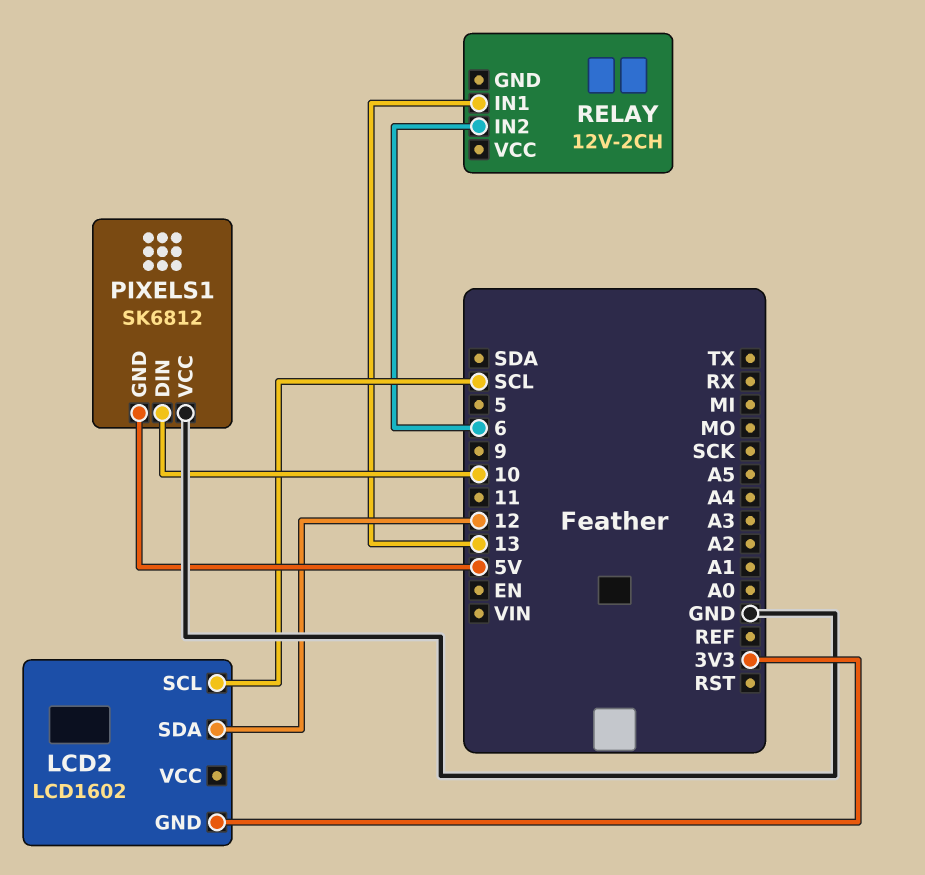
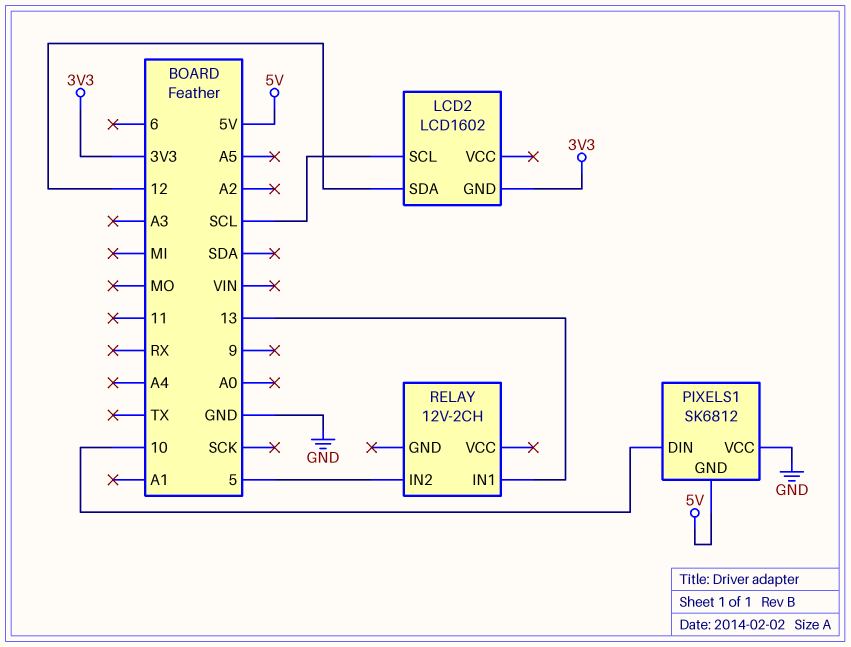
RELAY pin IN2: 6 -> 5

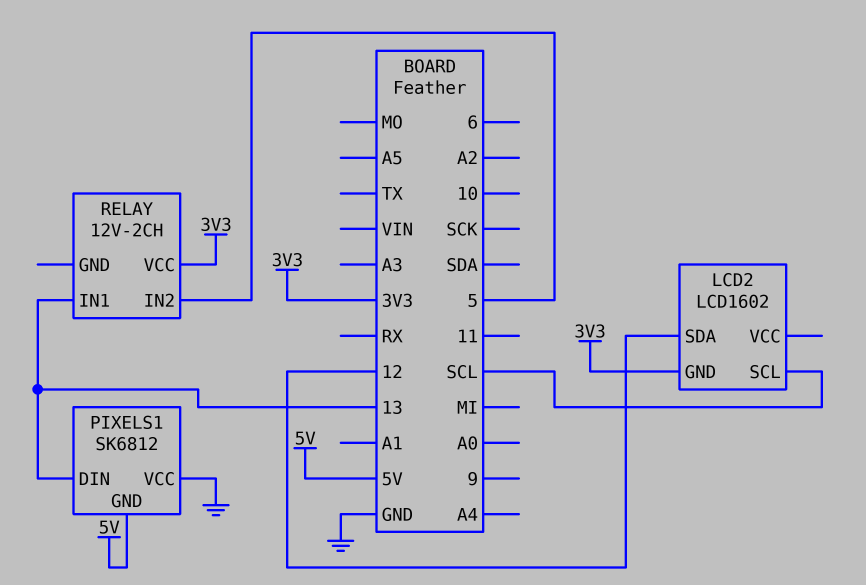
PIXELS1 pin DIN: 10 -> 13
RELAY pin VCC: none -> 3V3

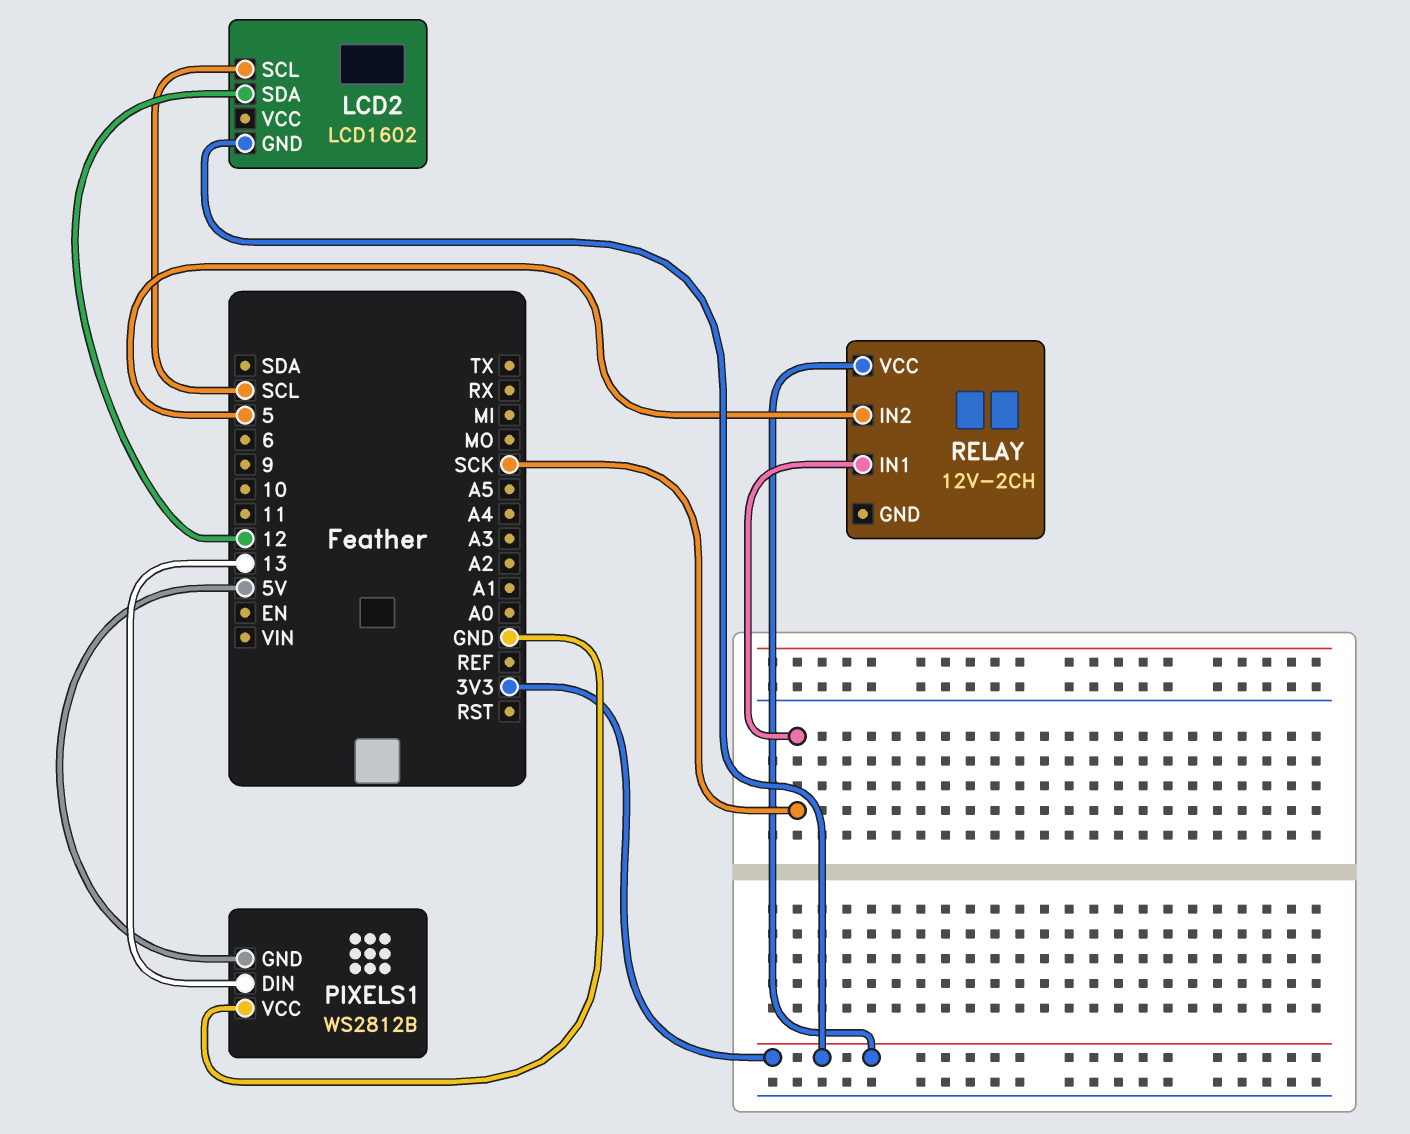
PIXELS1: SK6812 -> WS2812B
RELAY pin IN1: 13 -> SCK

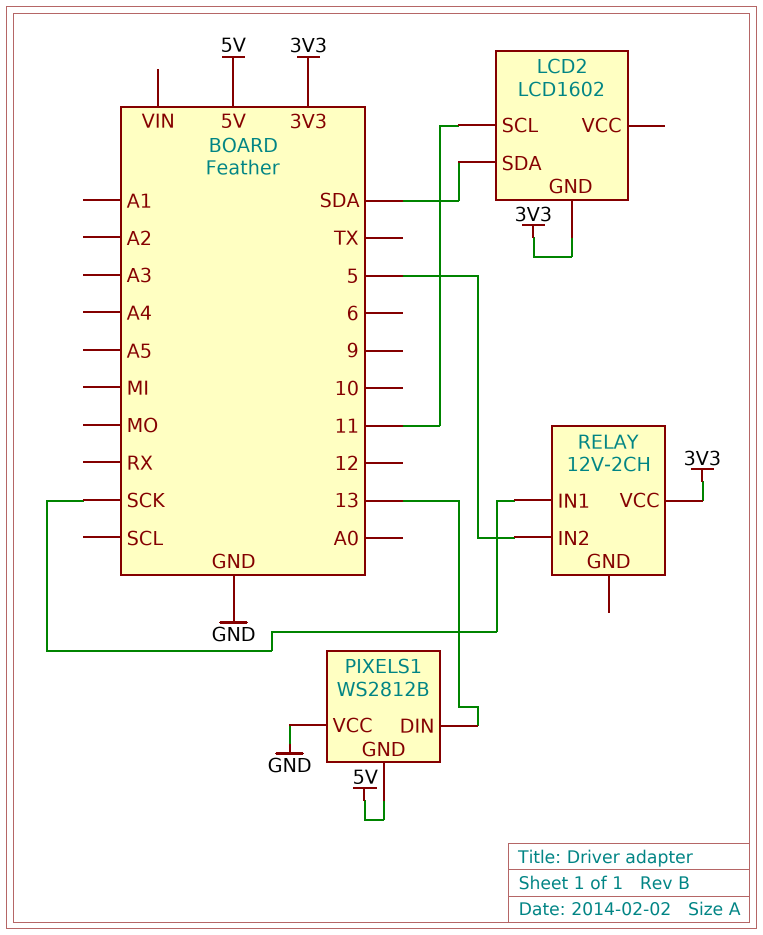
LCD2 pin SCL: SCL -> 11
LCD2 pin SDA: 12 -> SDA

